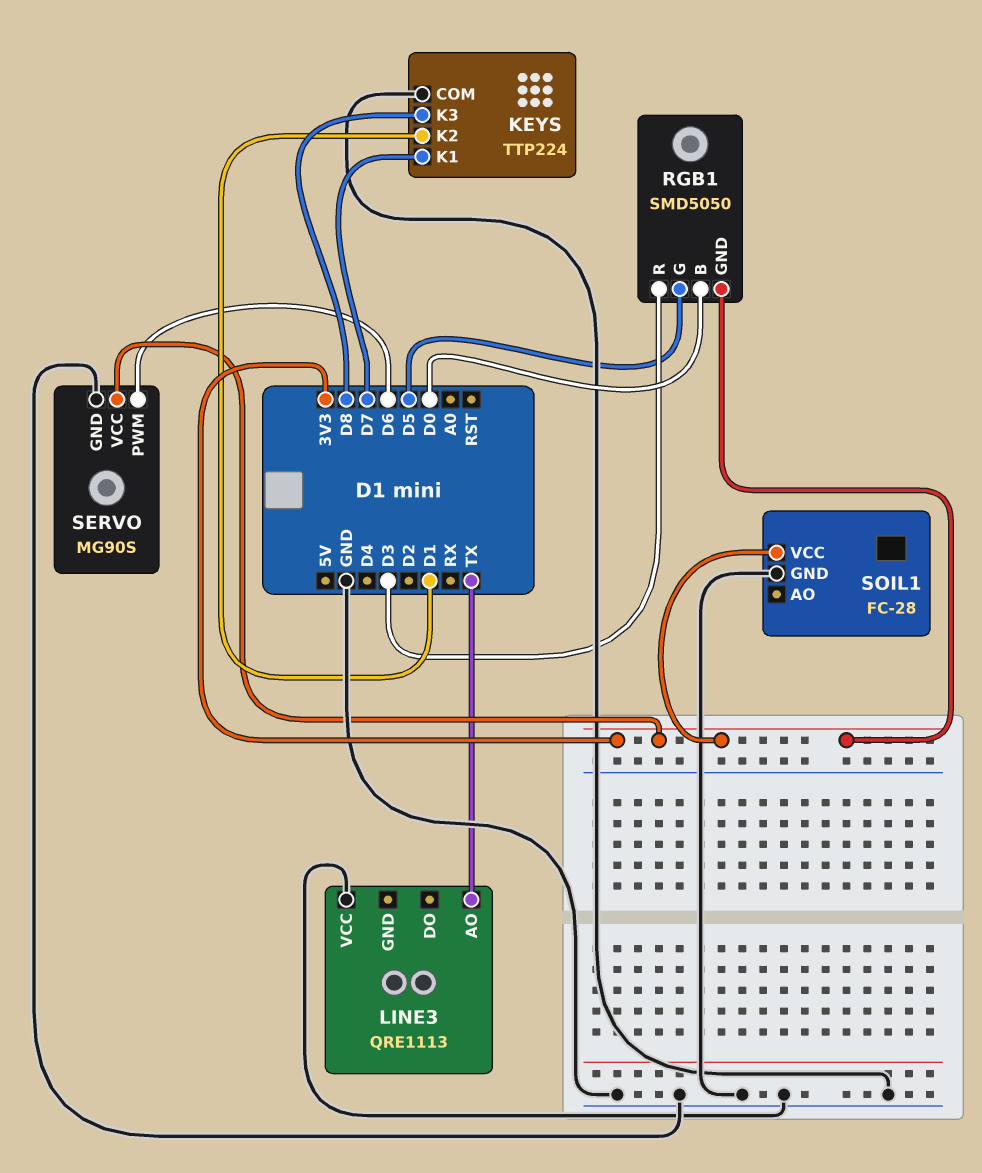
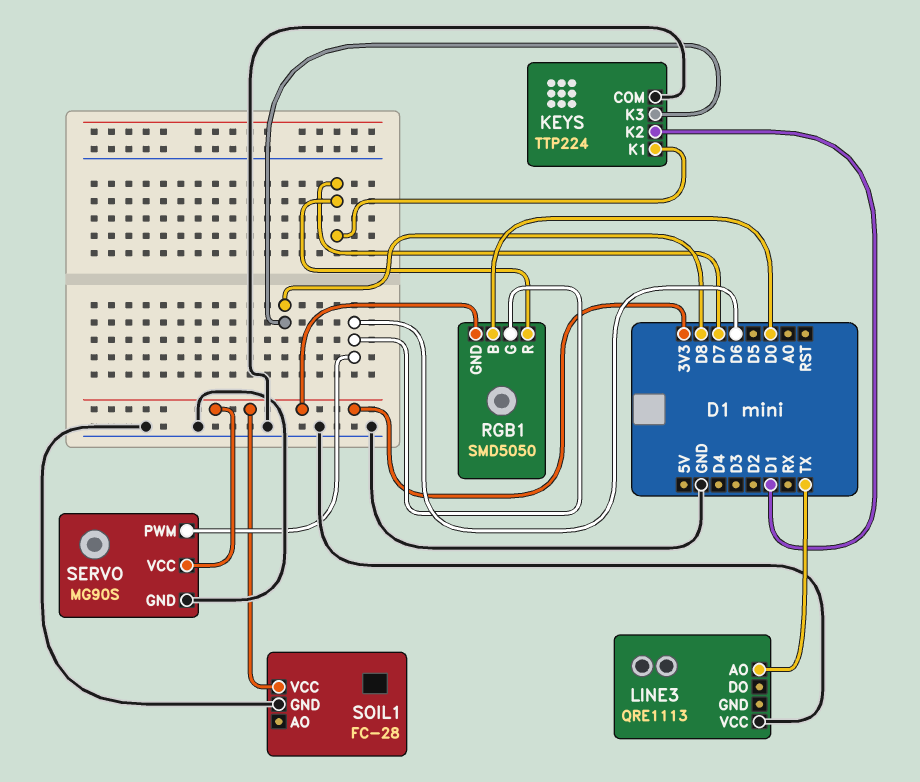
RGB1 pin G: D5 -> D6
RGB1 pin R: D3 -> D7

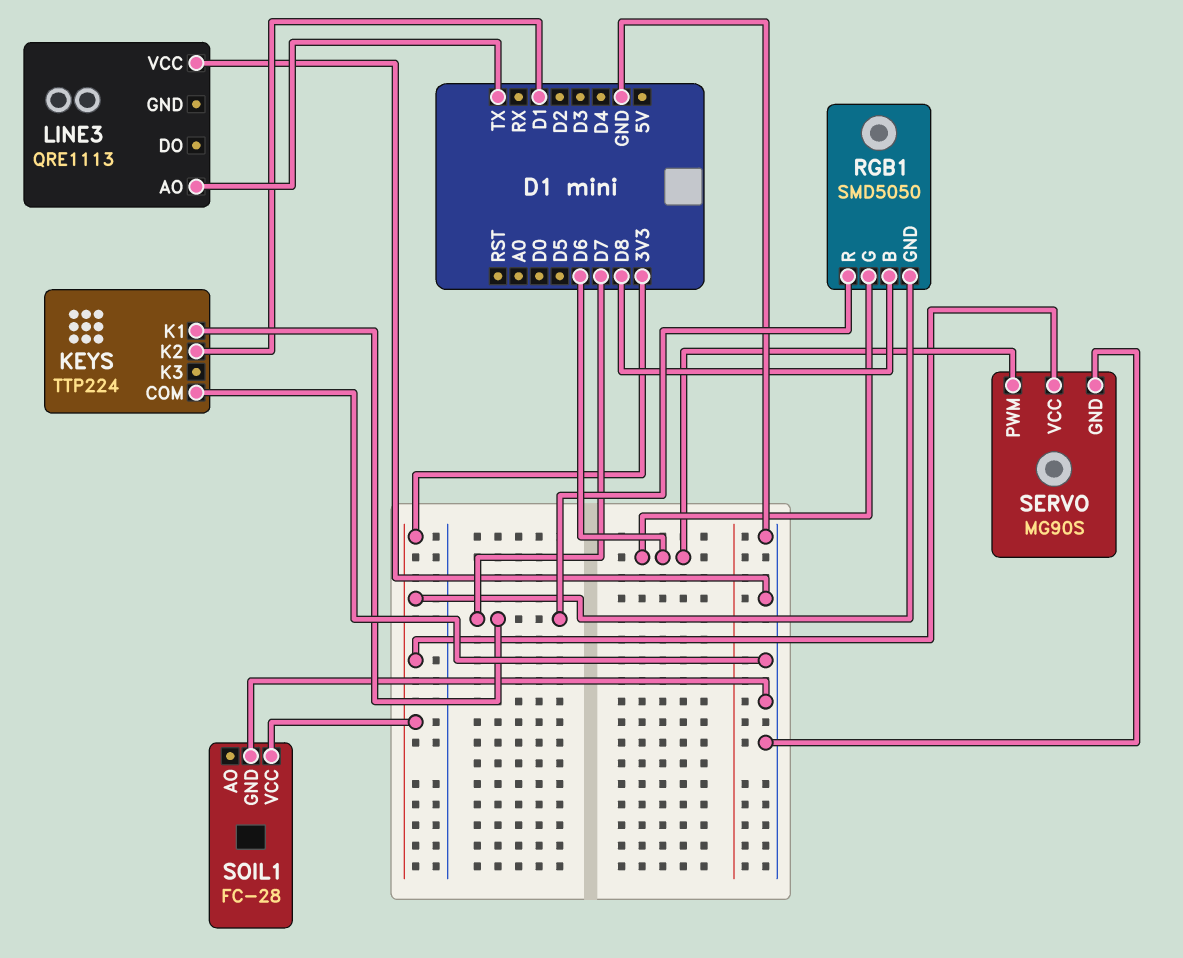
KEYS pin K3: D8 -> none
RGB1 pin B: D0 -> D8

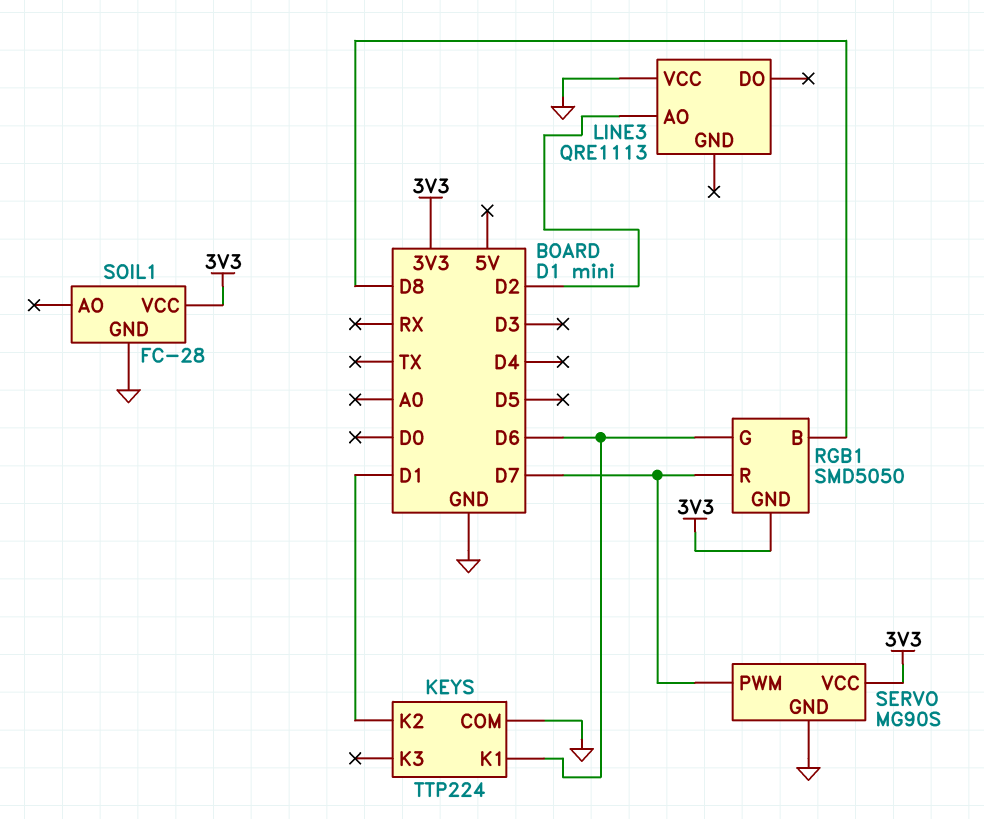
KEYS pin K1: D7 -> D6
LINE3 pin AO: TX -> D2
SERVO pin PWM: D6 -> D7

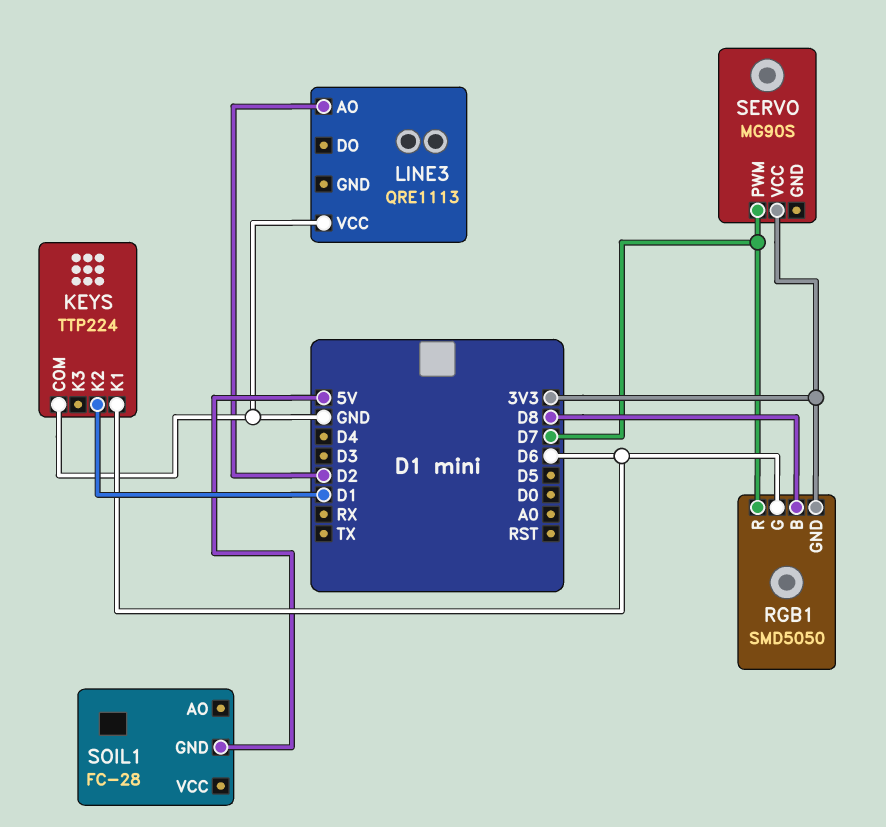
SERVO pin GND: GND -> none
SOIL1 pin GND: GND -> 5V
SOIL1 pin VCC: 3V3 -> none

